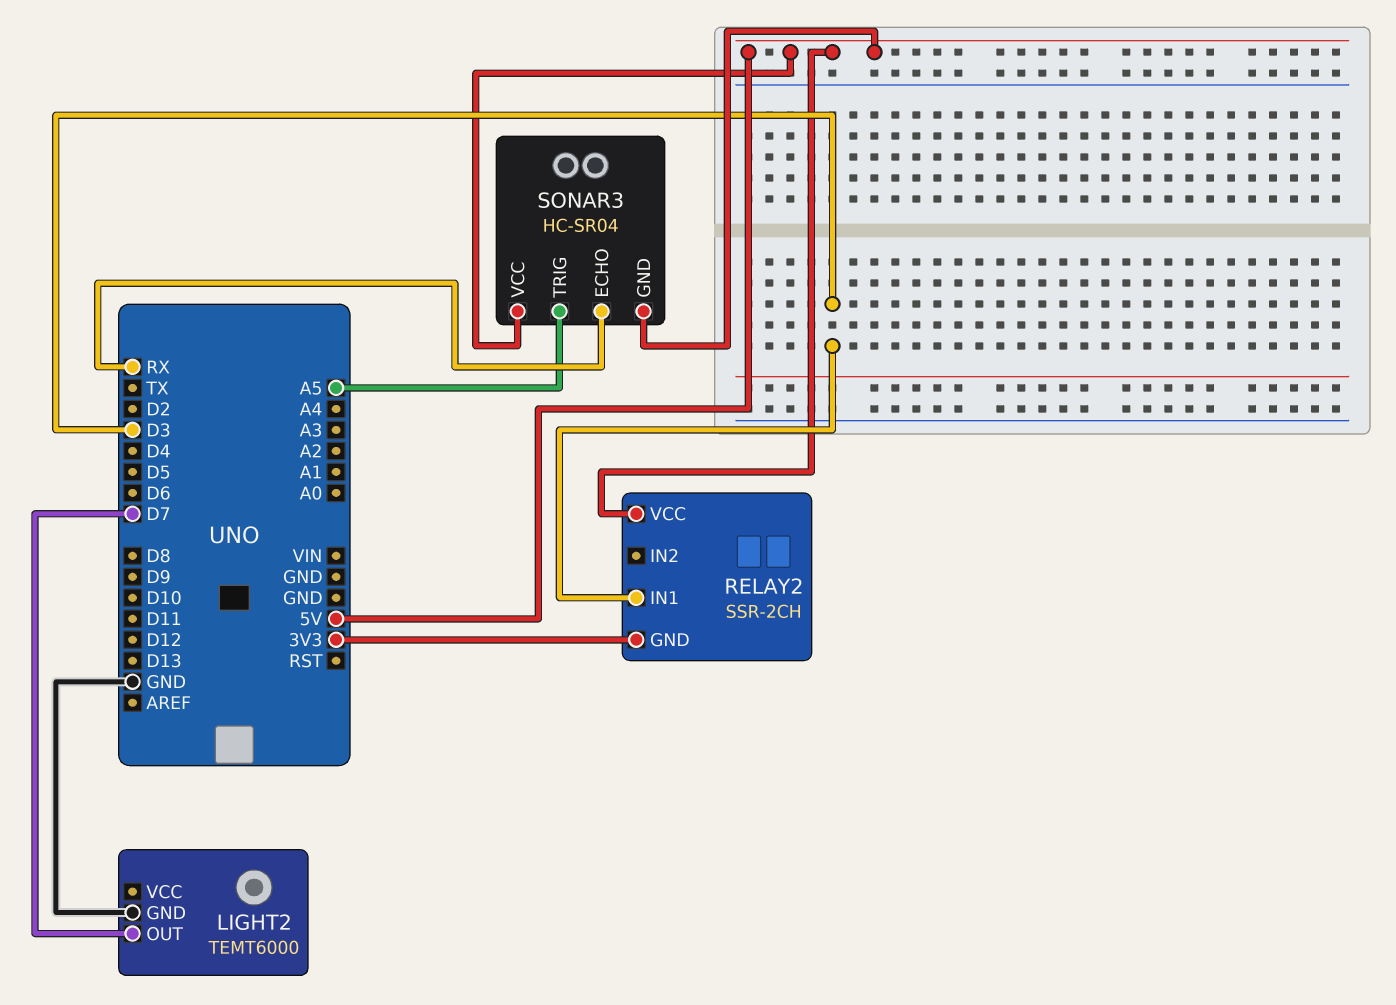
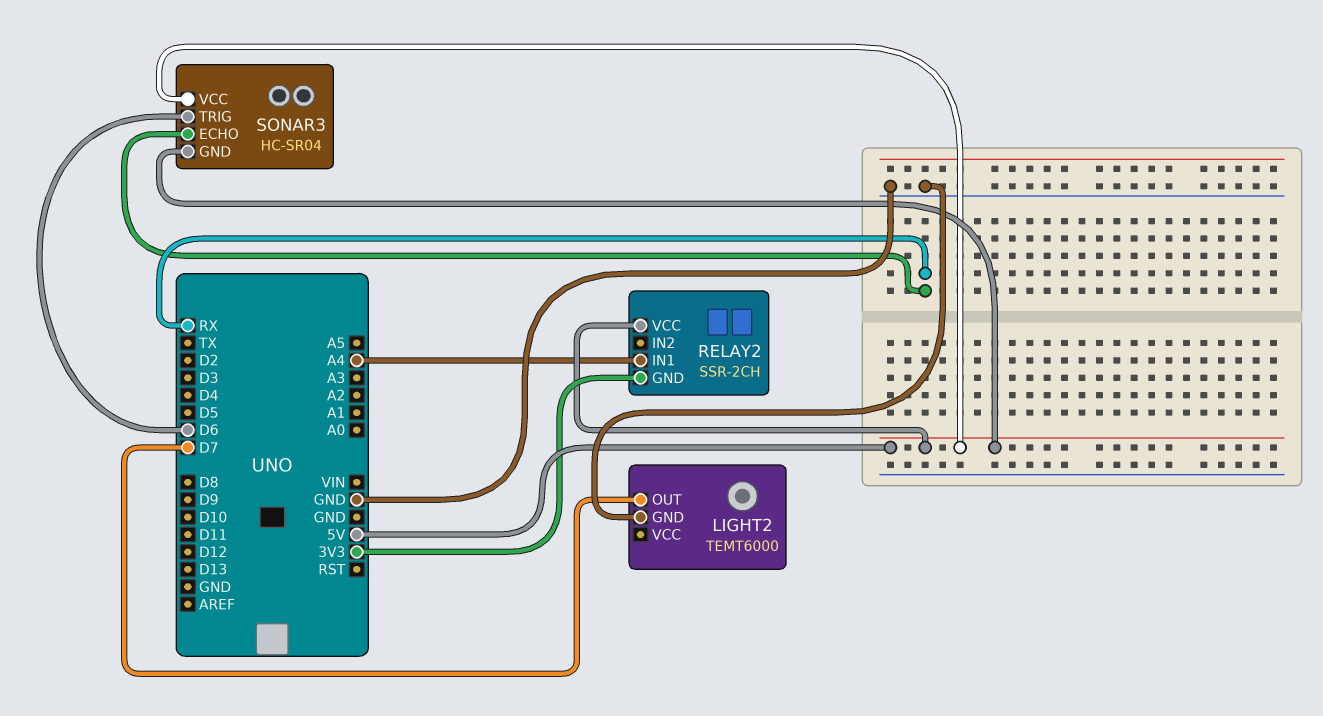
RELAY2 pin IN1: D3 -> A4
SONAR3 pin TRIG: A5 -> D6

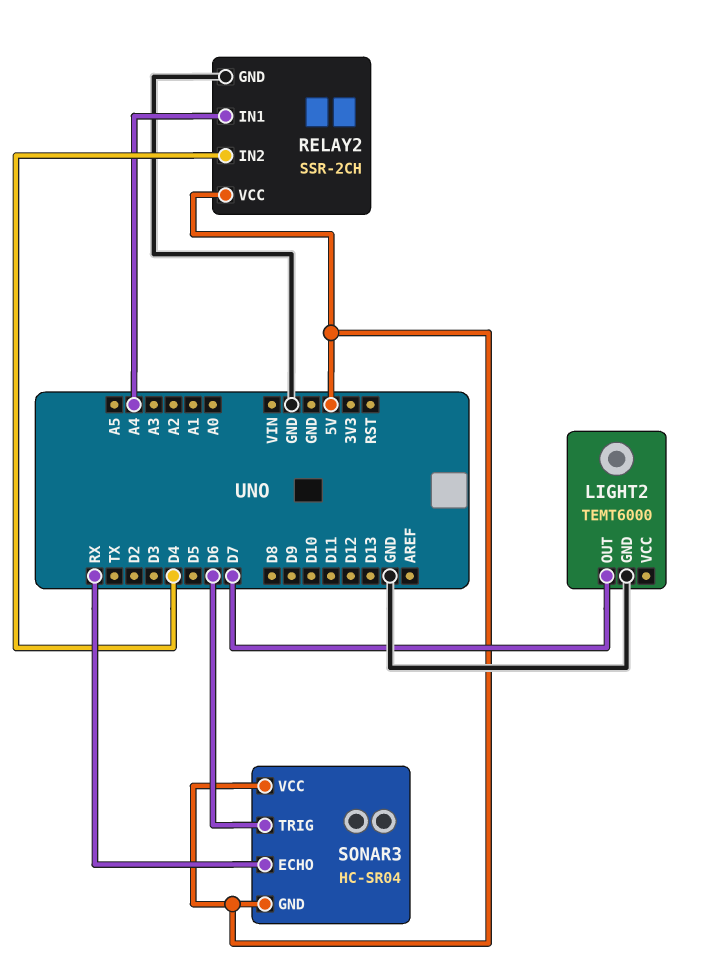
RELAY2 pin GND: 3V3 -> GND
RELAY2 pin IN2: none -> D4

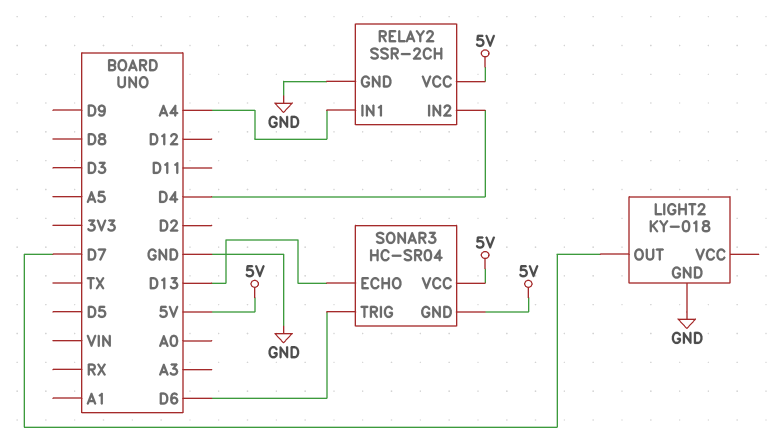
LIGHT2: TEMT6000 -> KY-018
SONAR3 pin ECHO: RX -> D13

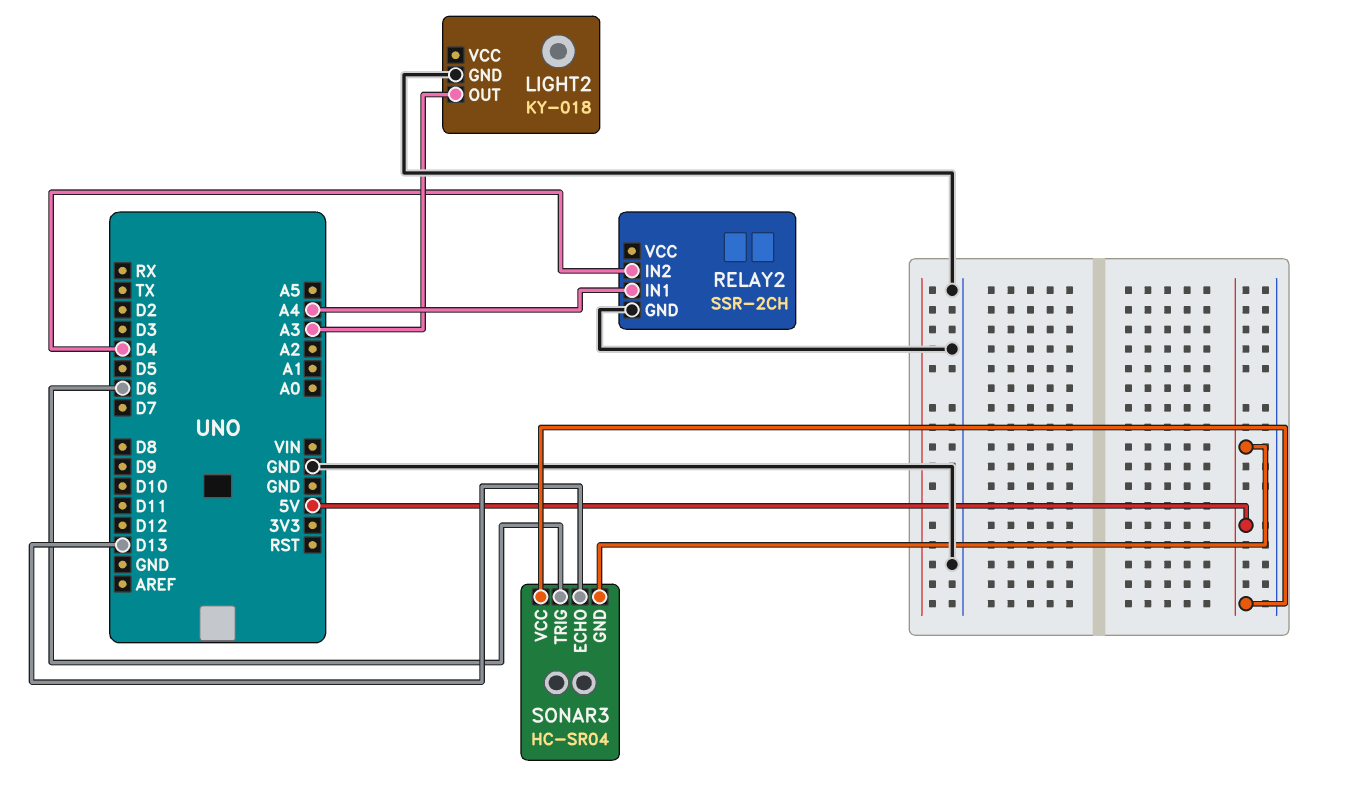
LIGHT2 pin OUT: D7 -> A3
RELAY2 pin VCC: 5V -> none

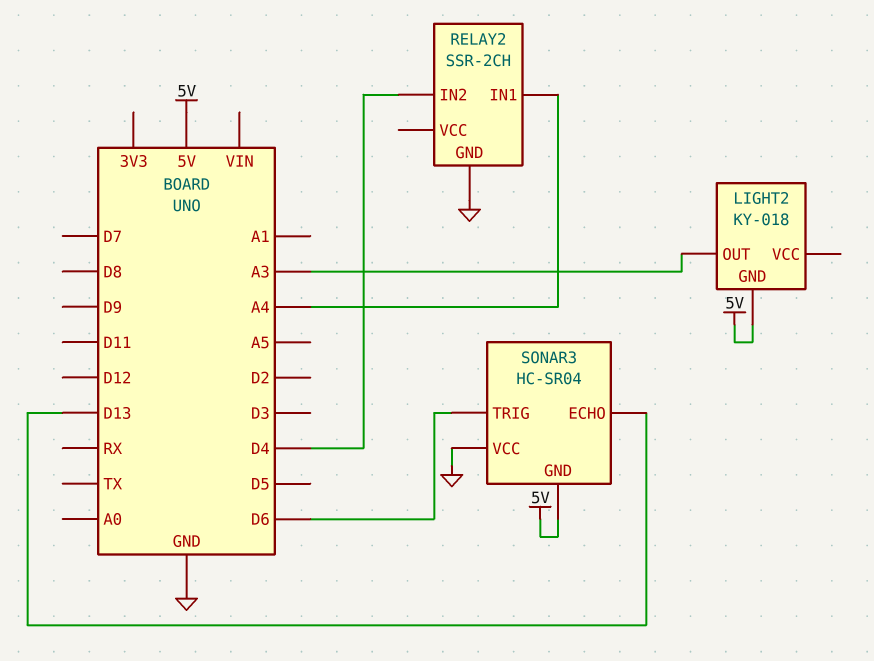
LIGHT2 pin GND: GND -> 5V
SONAR3 pin VCC: 5V -> GND

